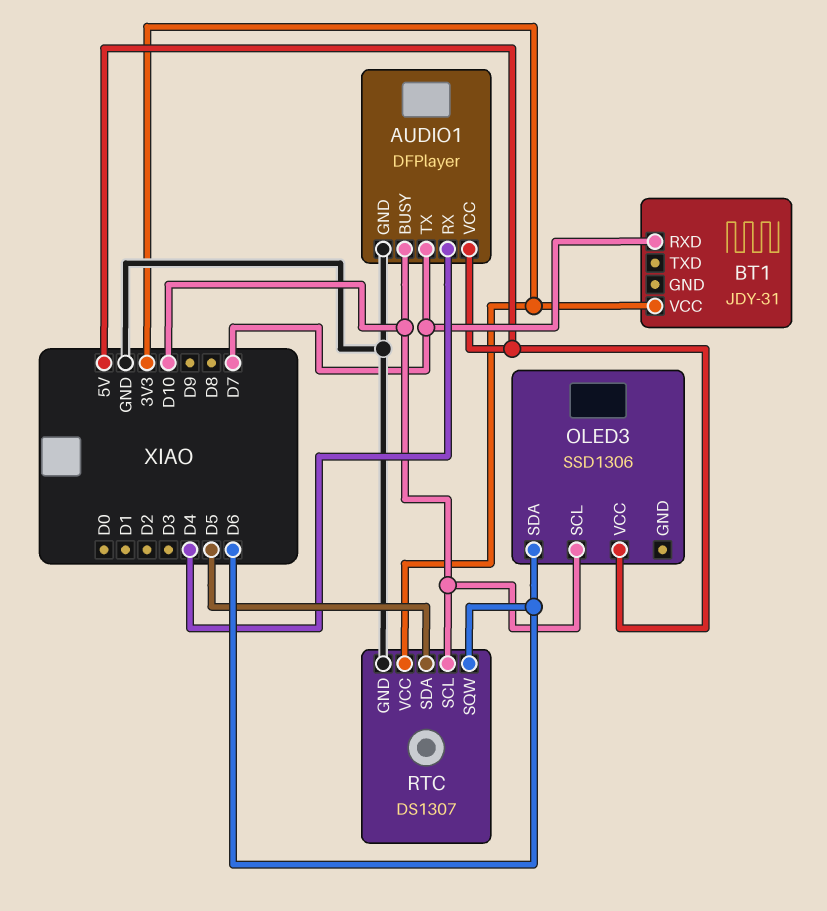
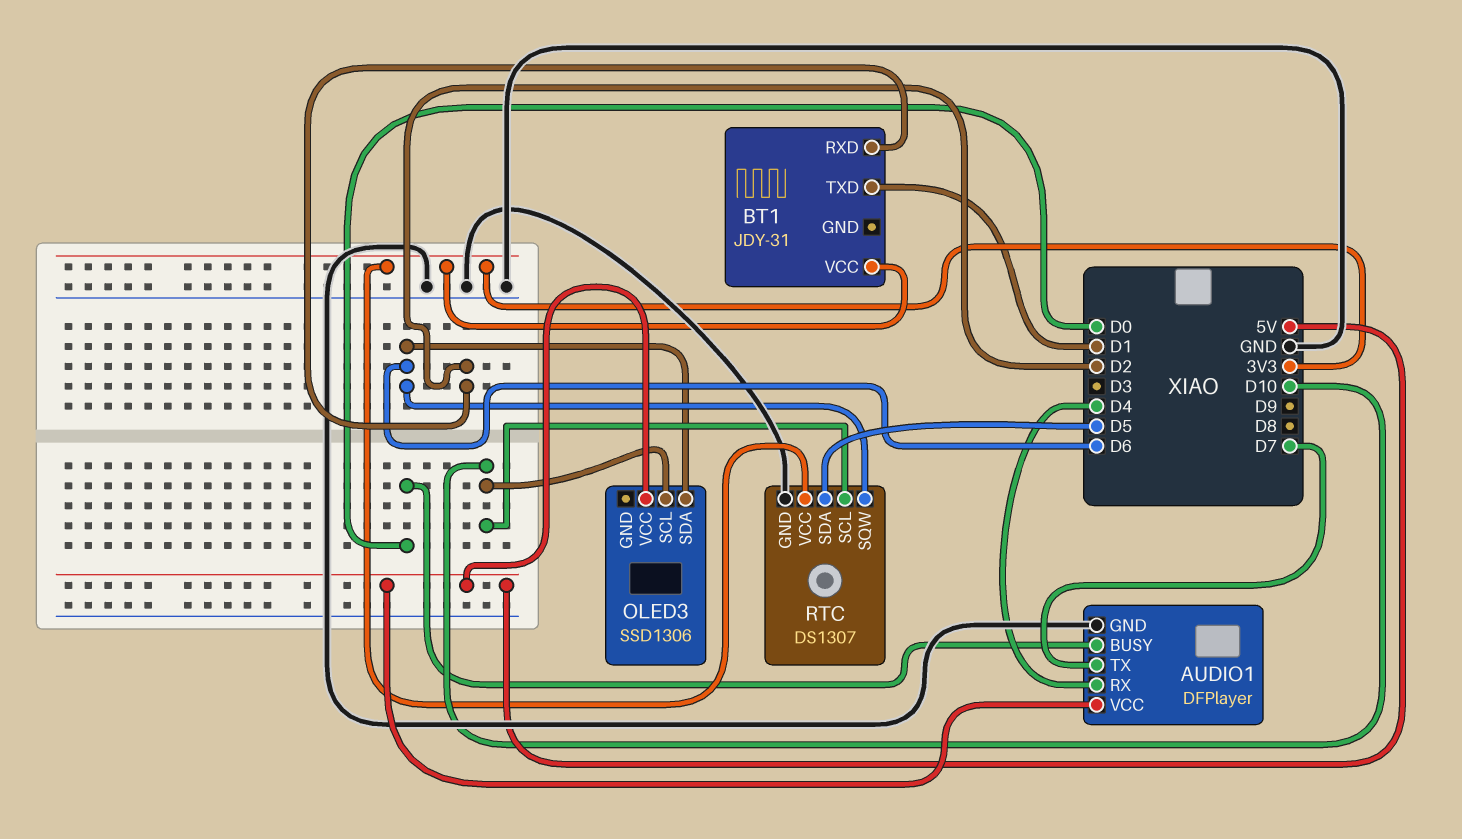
AUDIO1 pin BUSY: D10 -> D0
BT1 pin RXD: D7 -> D2
BT1 pin TXD: none -> D1

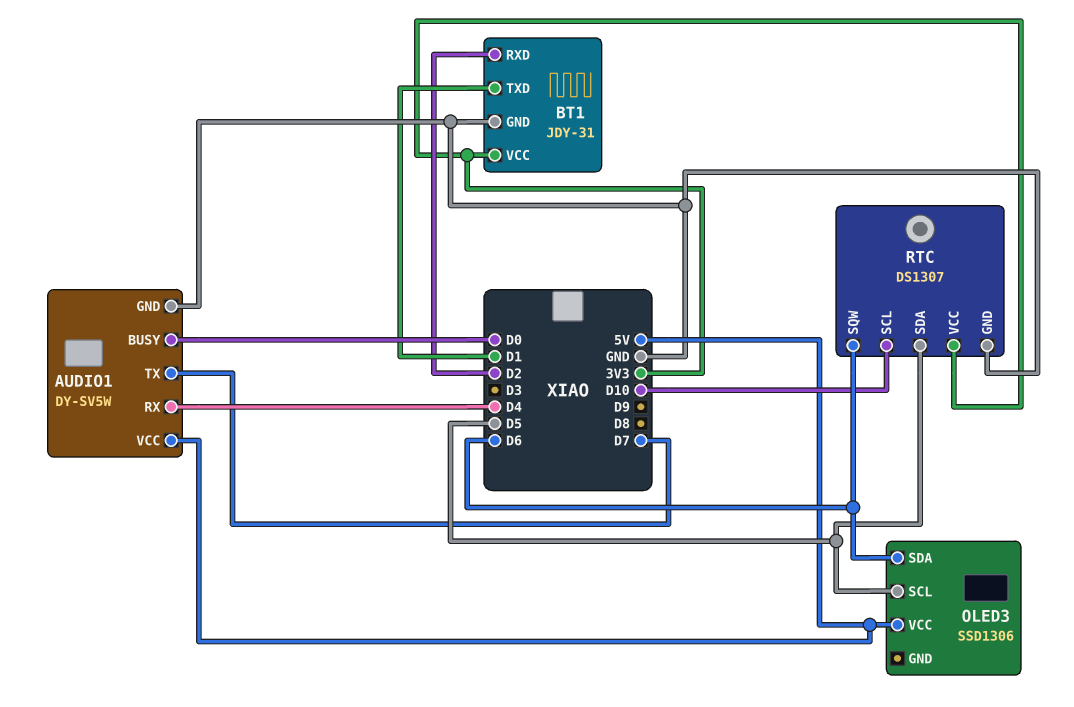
AUDIO1: DFPlayer -> DY-SV5W
BT1 pin GND: none -> GND
OLED3 pin SCL: D10 -> D5

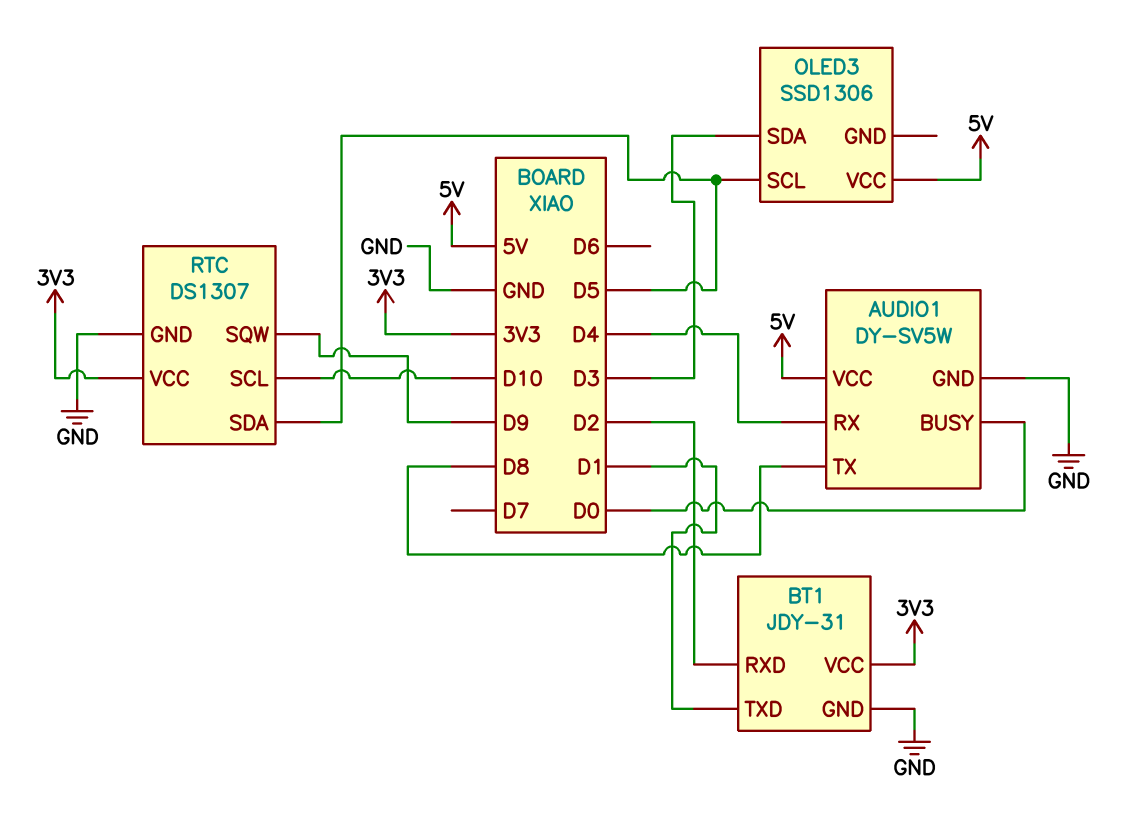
AUDIO1 pin TX: D7 -> D8
OLED3 pin SDA: D6 -> D3
RTC pin SQW: D6 -> D9

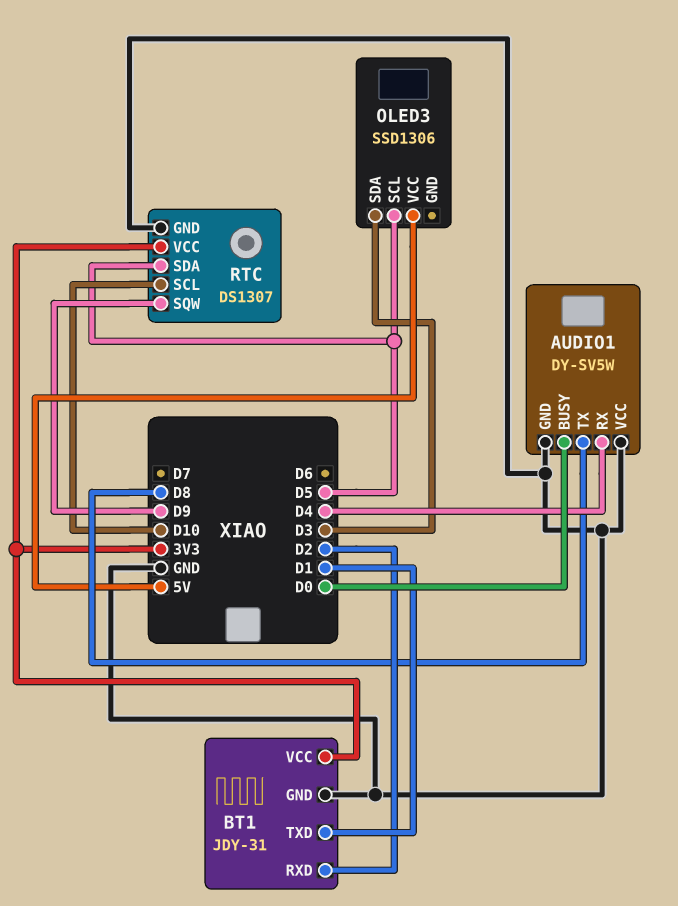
AUDIO1 pin VCC: 5V -> GND

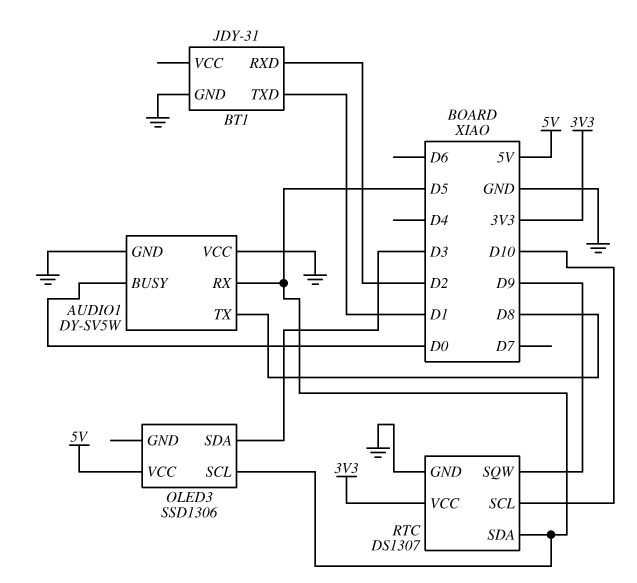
AUDIO1 pin RX: D4 -> D5
BT1 pin VCC: 3V3 -> none

